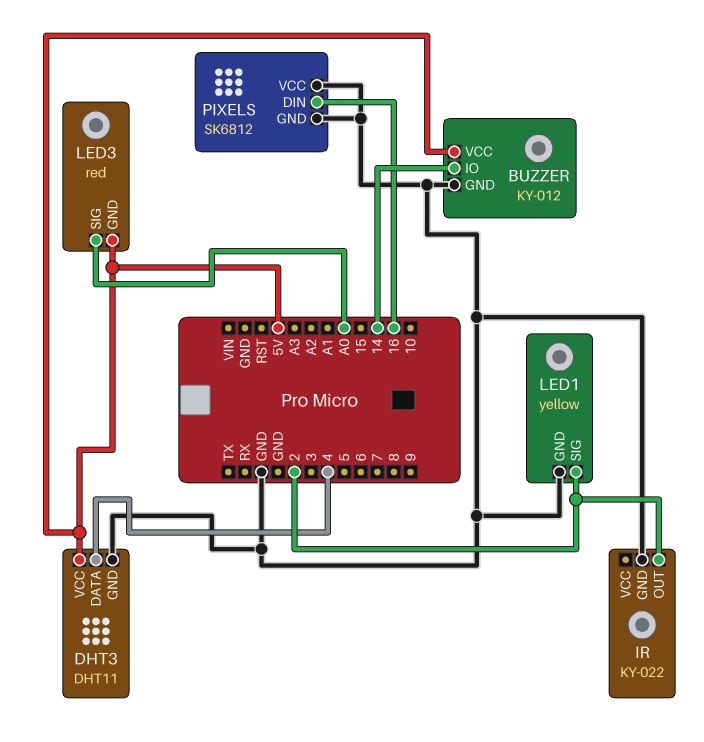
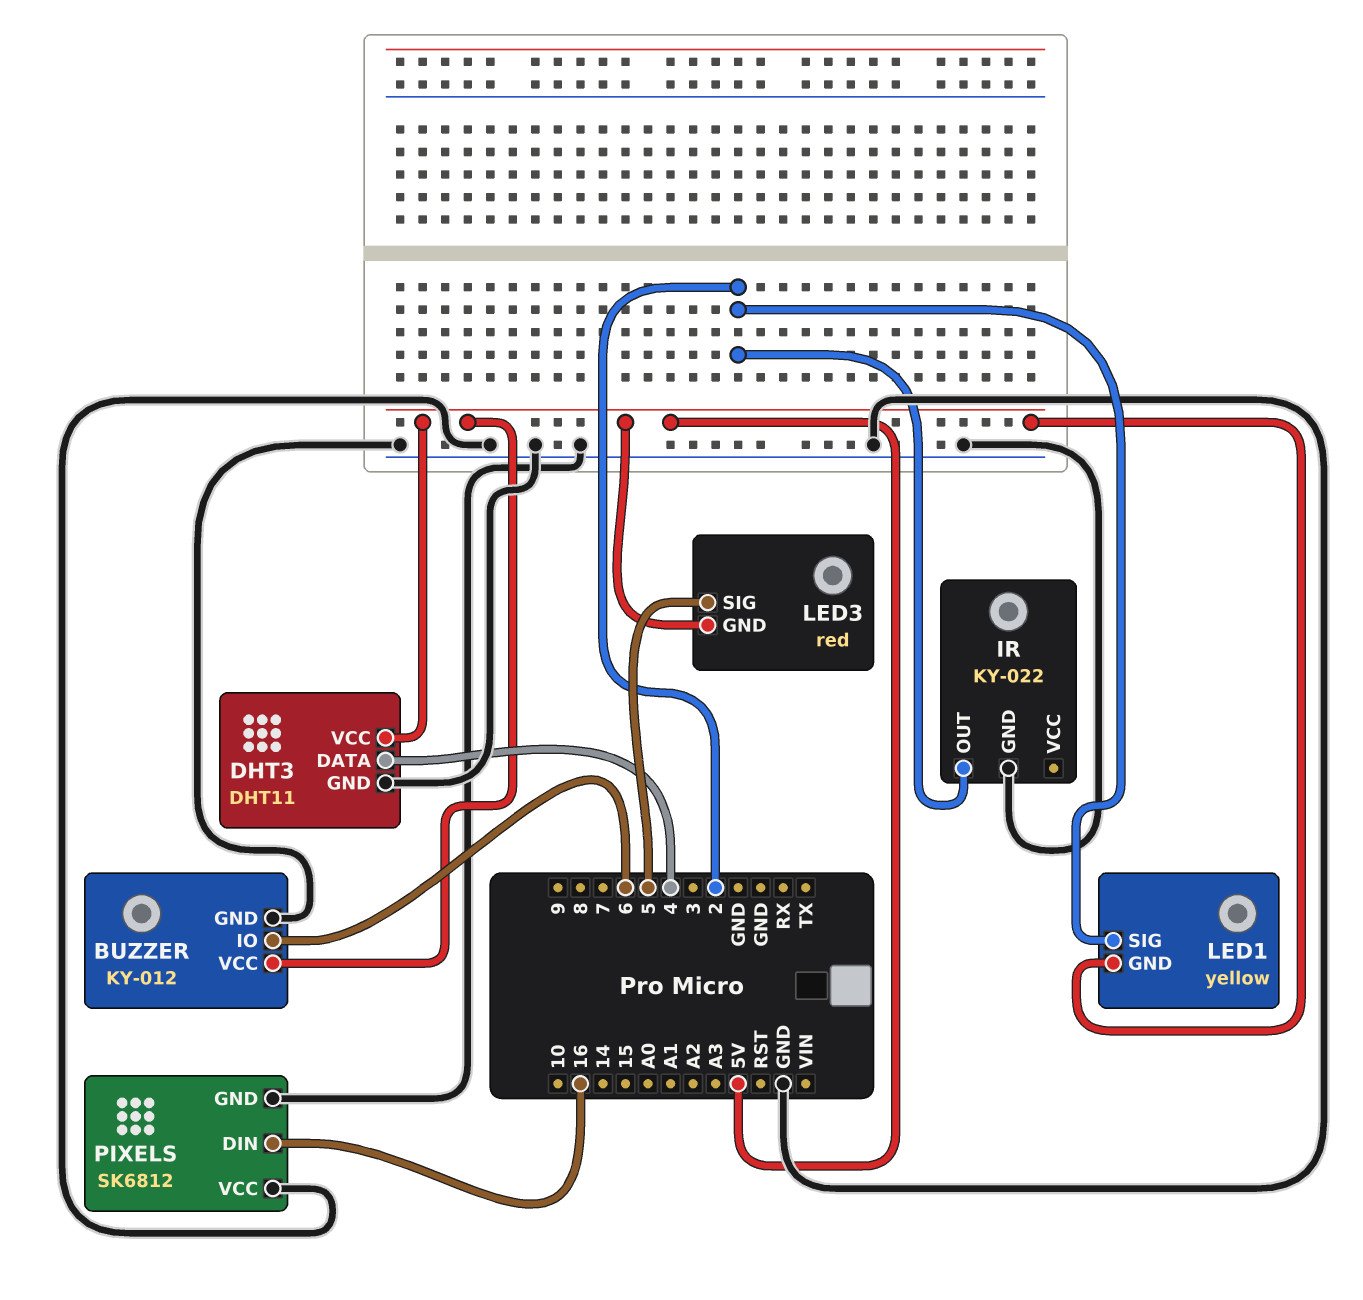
BUZZER pin IO: 14 -> 6
LED1 pin GND: GND -> 5V
LED3 pin SIG: A0 -> 5

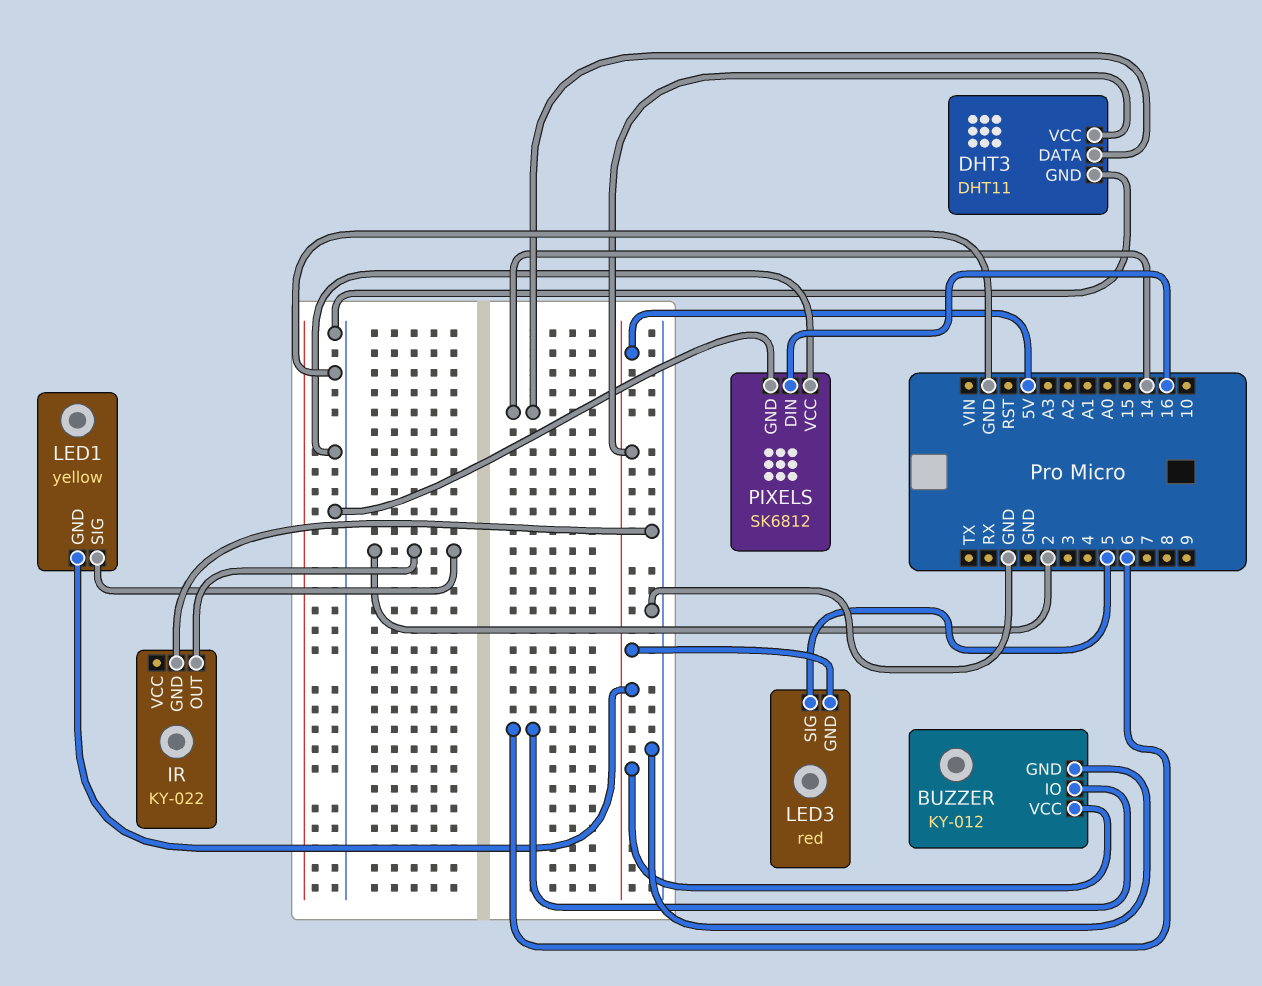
DHT3 pin DATA: 4 -> 14

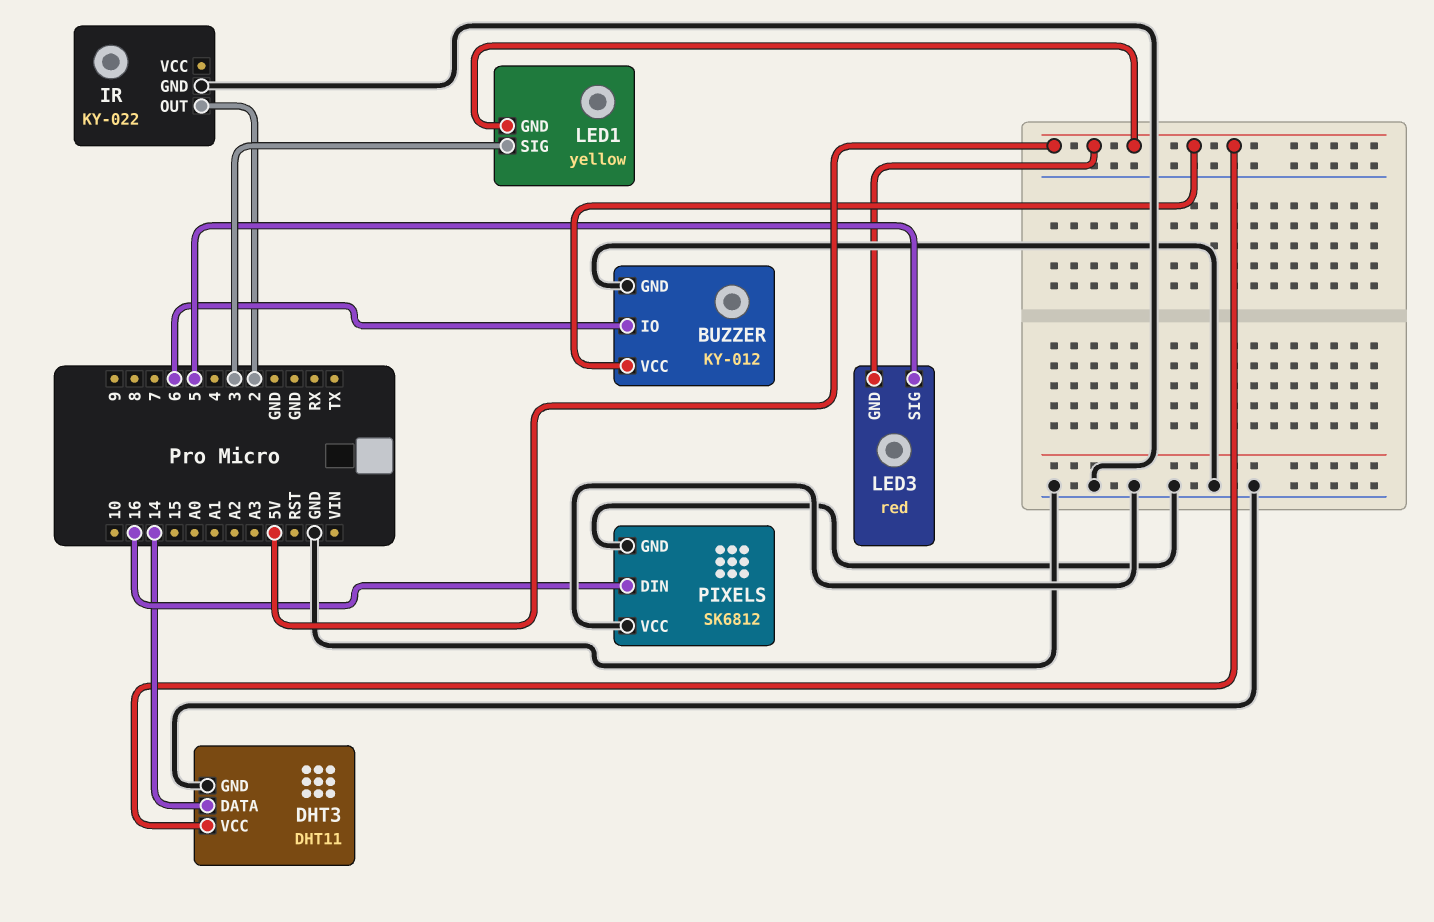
LED1 pin SIG: 2 -> 3

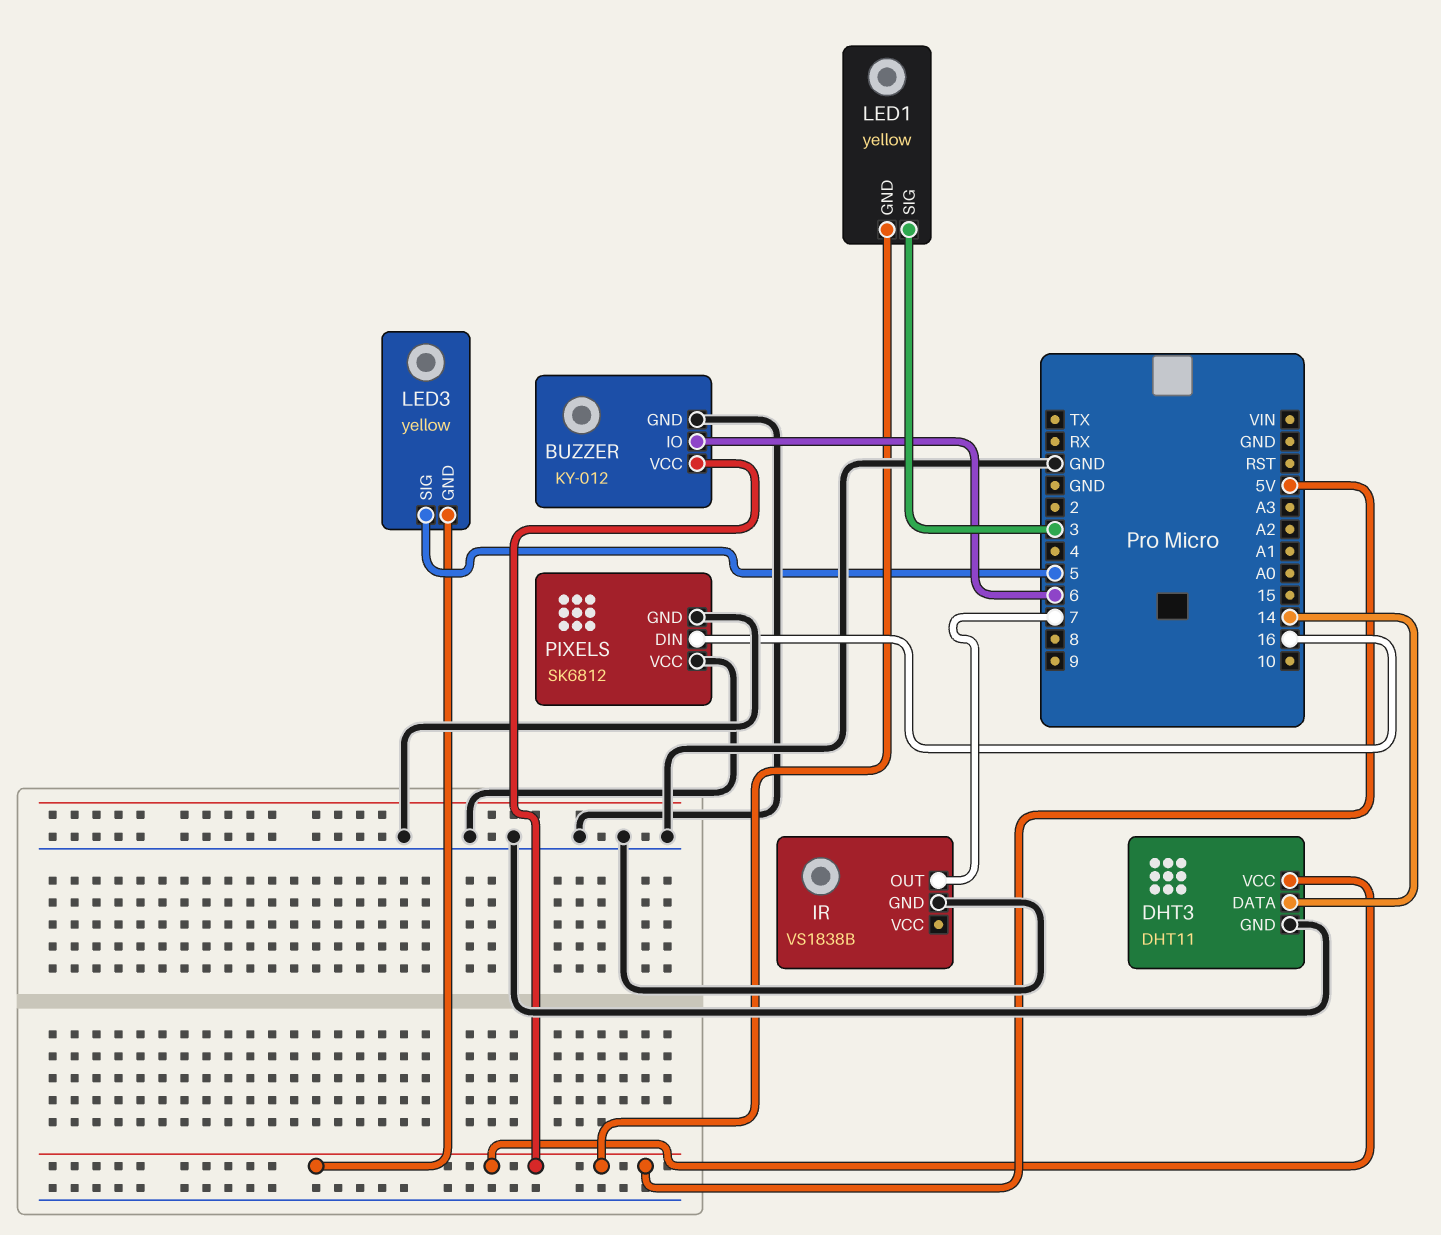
IR: KY-022 -> VS1838B
IR pin OUT: 2 -> 7
LED3: red -> yellow

